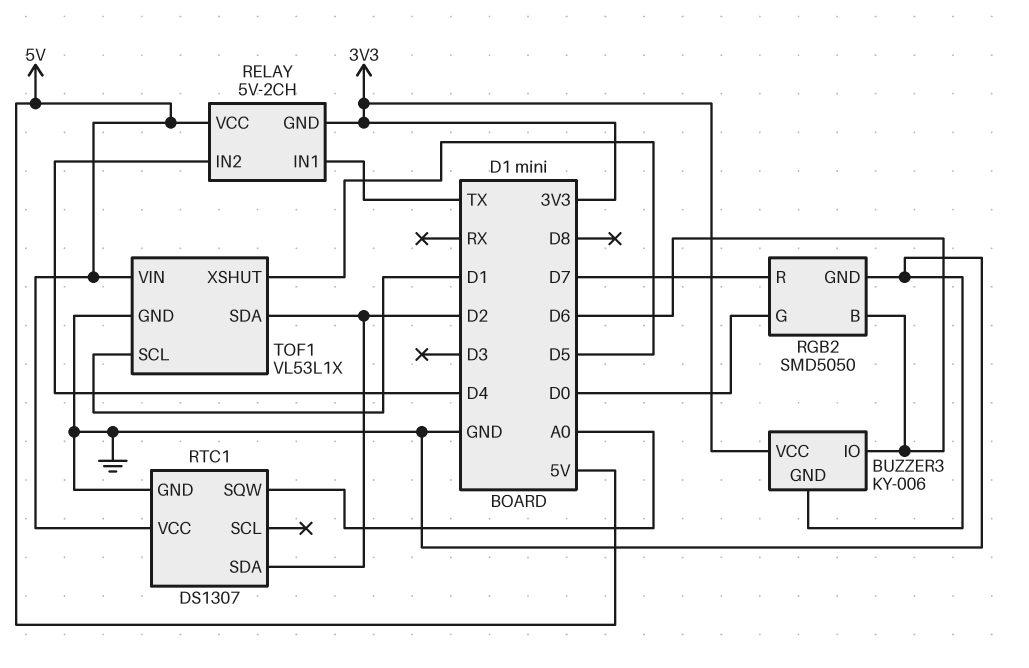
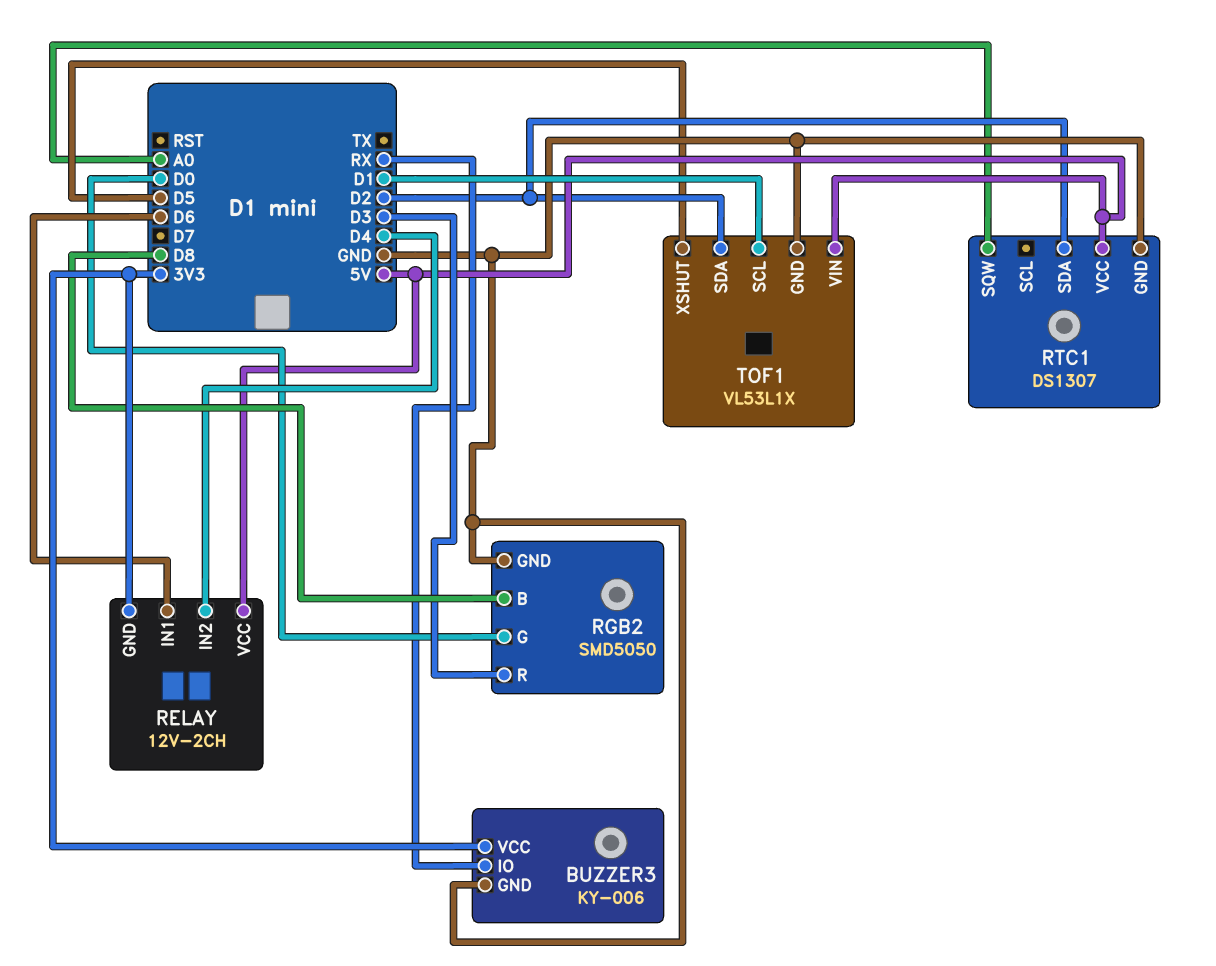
BUZZER3 pin IO: D6 -> RX
RELAY: 5V-2CH -> 12V-2CH
RELAY pin IN1: TX -> D6
RGB2 pin B: D6 -> D8
RGB2 pin R: D7 -> D3

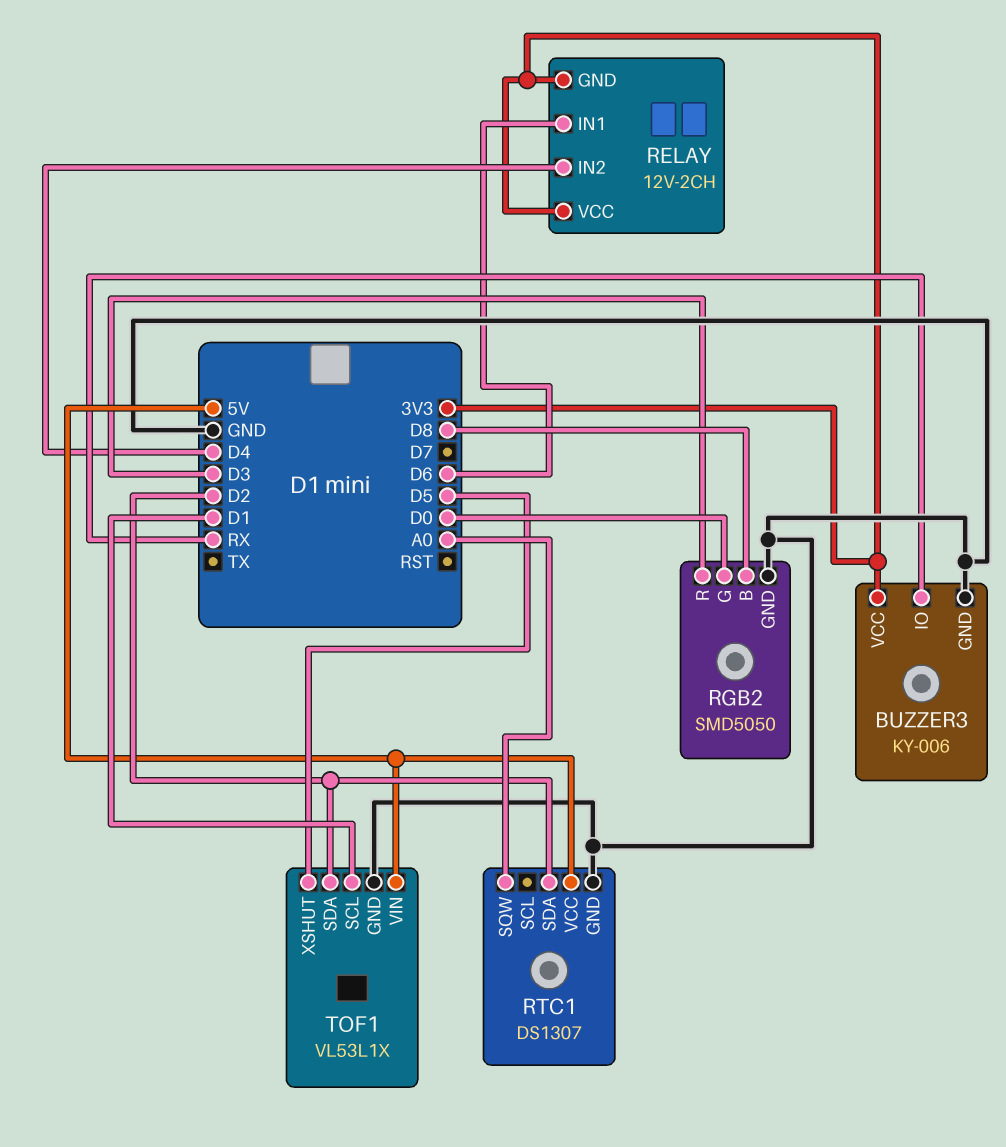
RELAY pin VCC: 5V -> 3V3

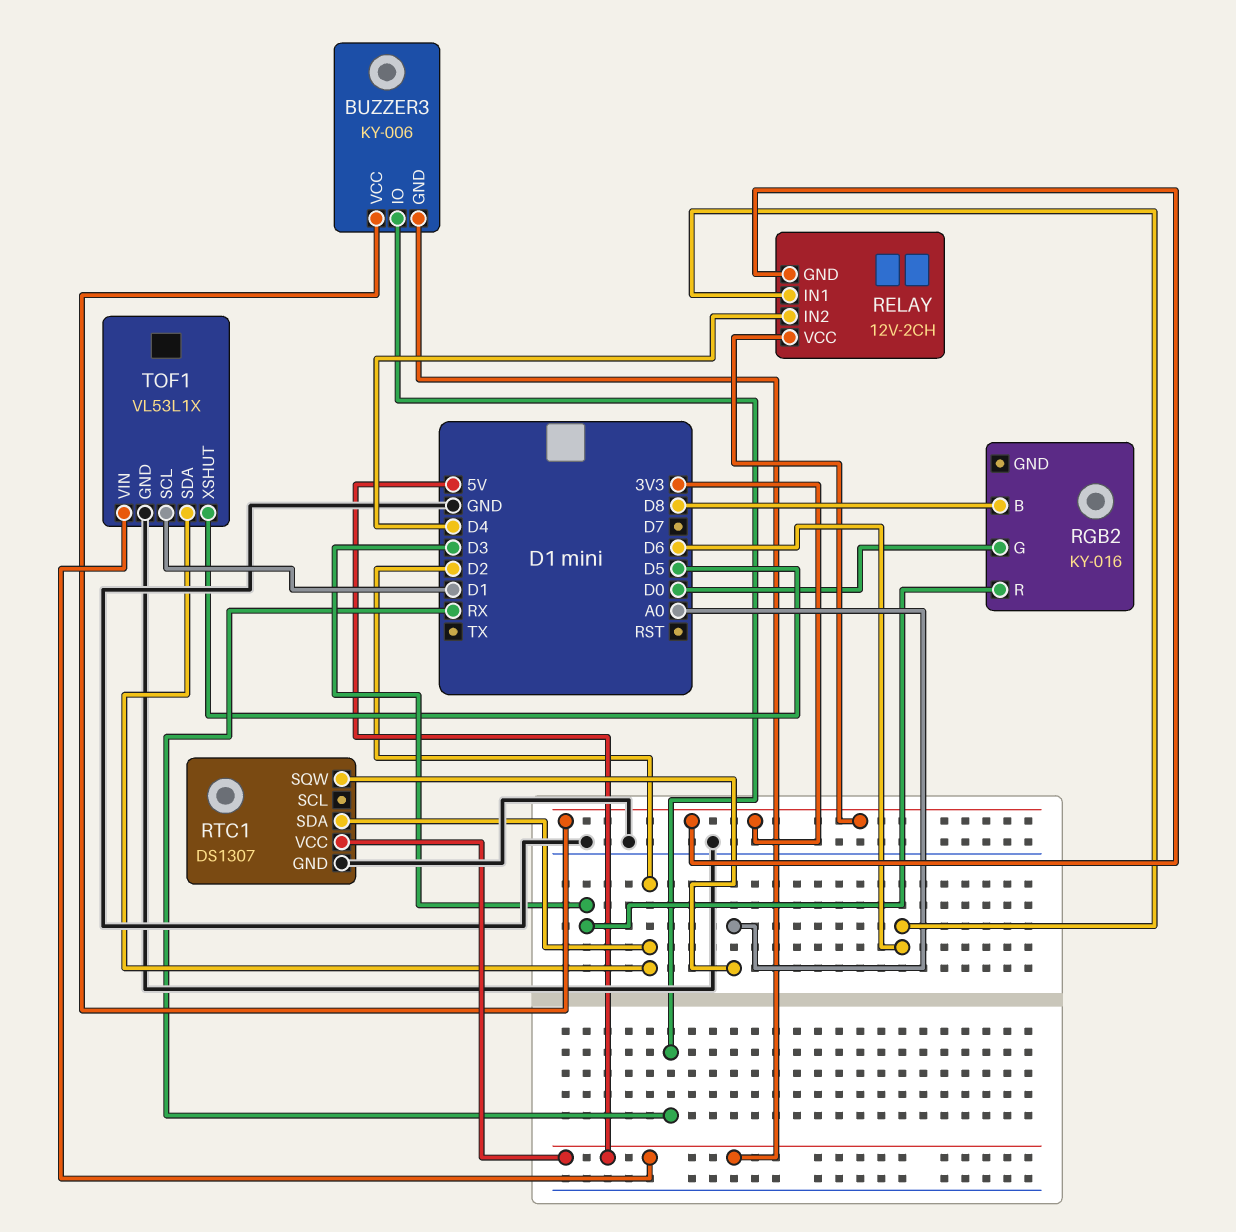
BUZZER3 pin GND: GND -> 5V
RGB2: SMD5050 -> KY-016
RGB2 pin GND: GND -> none

